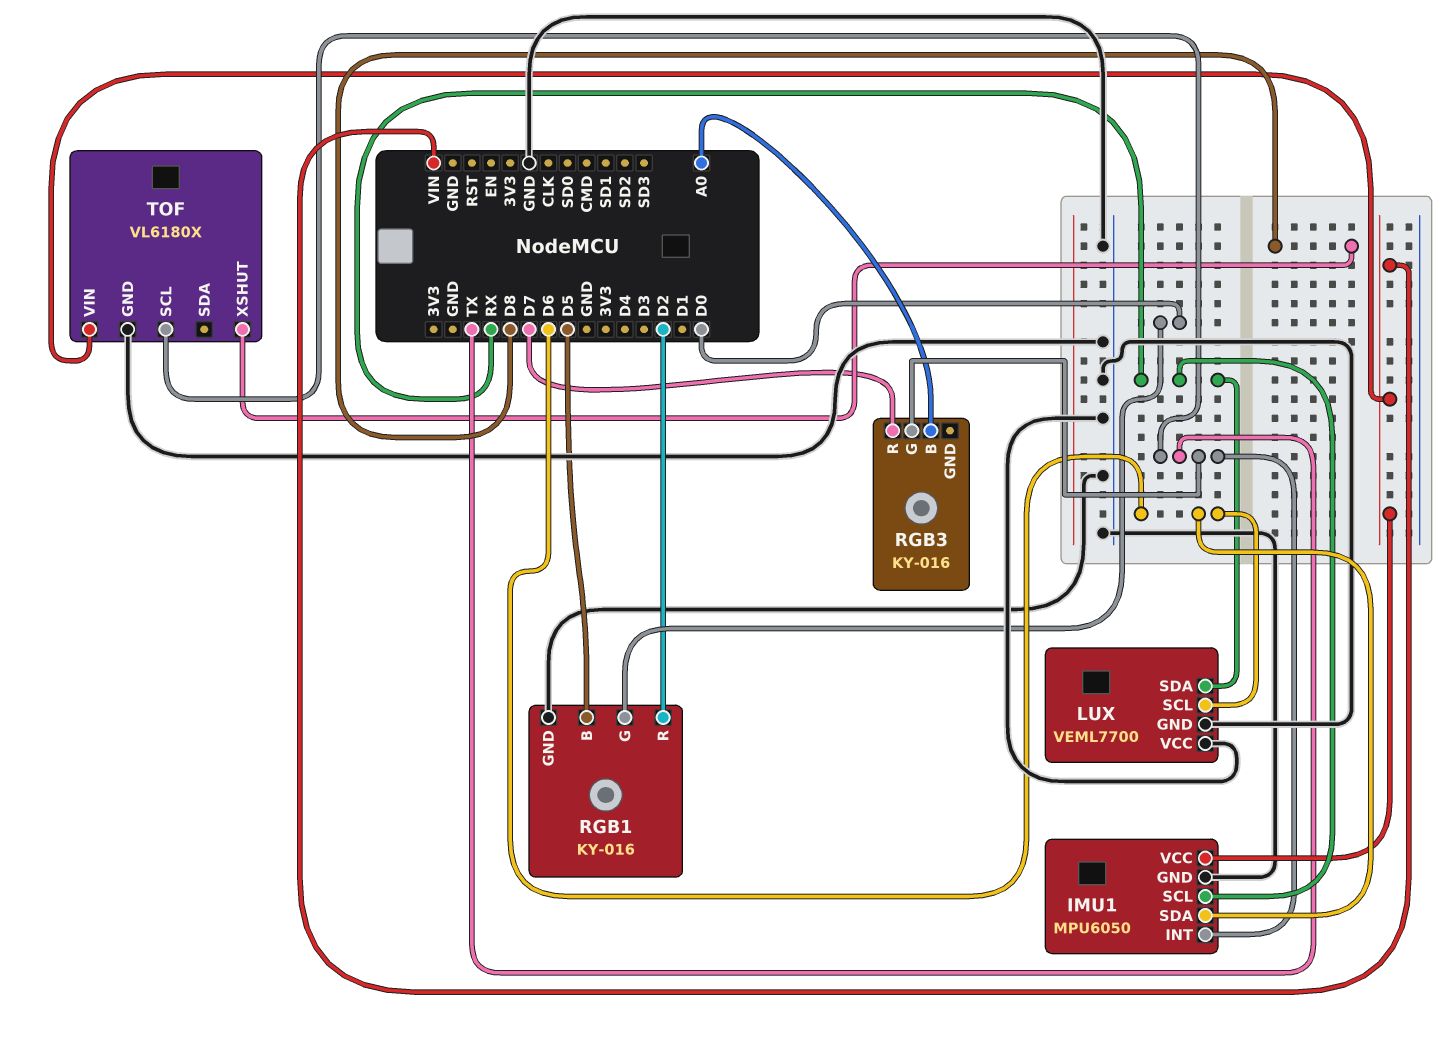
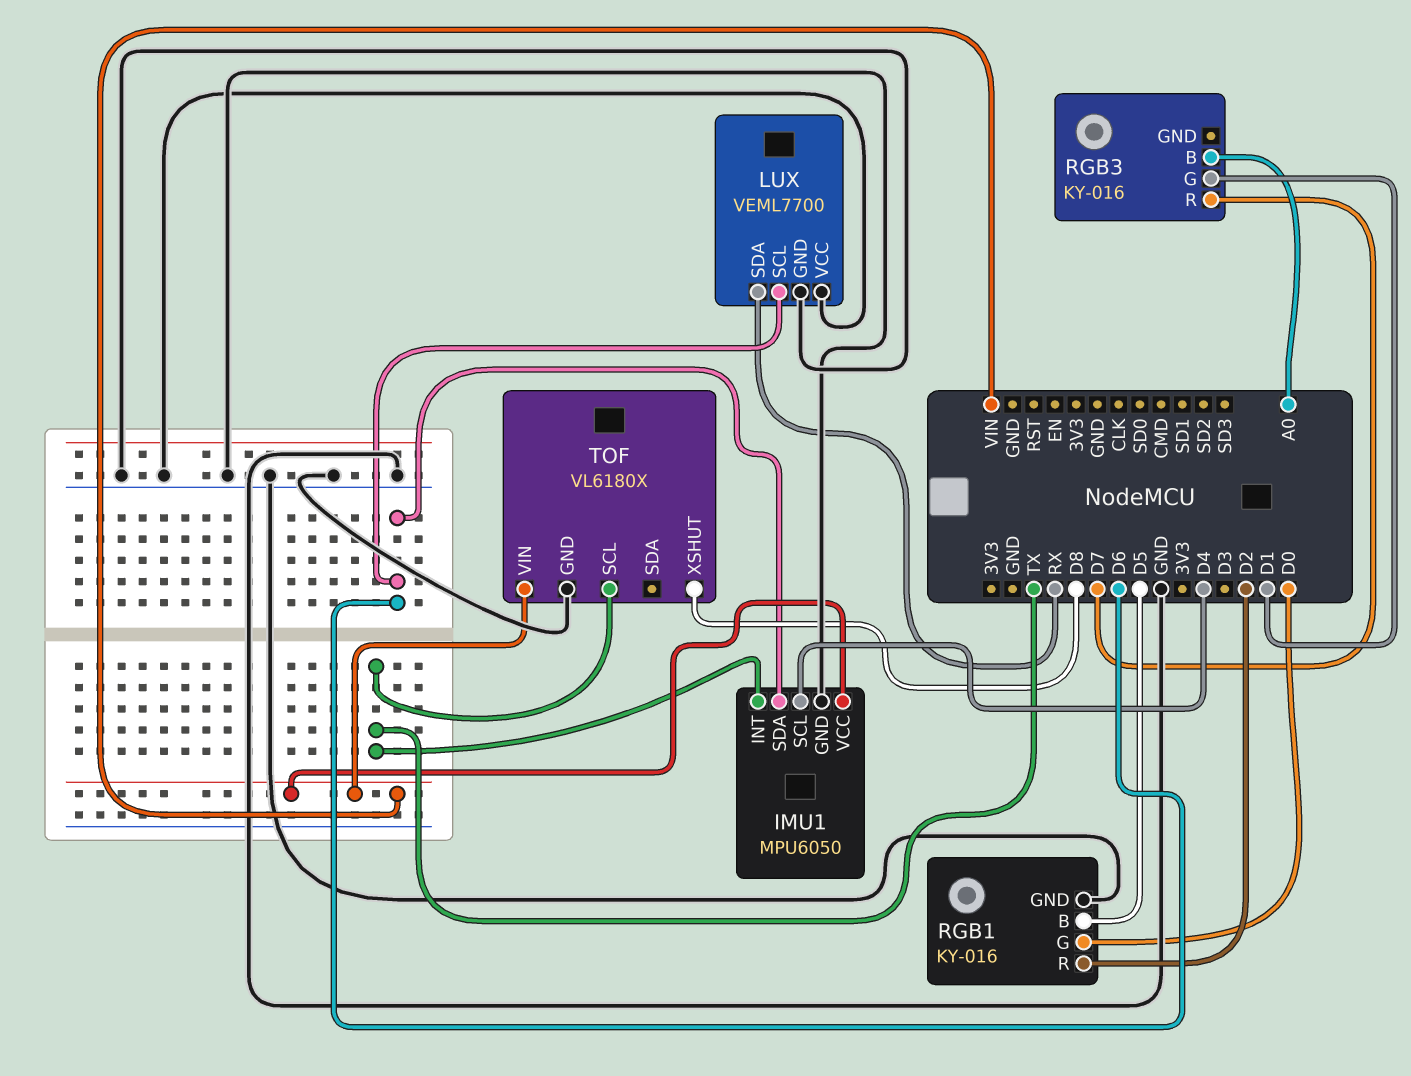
IMU1 pin SCL: RX -> D4
RGB3 pin G: TX -> D1

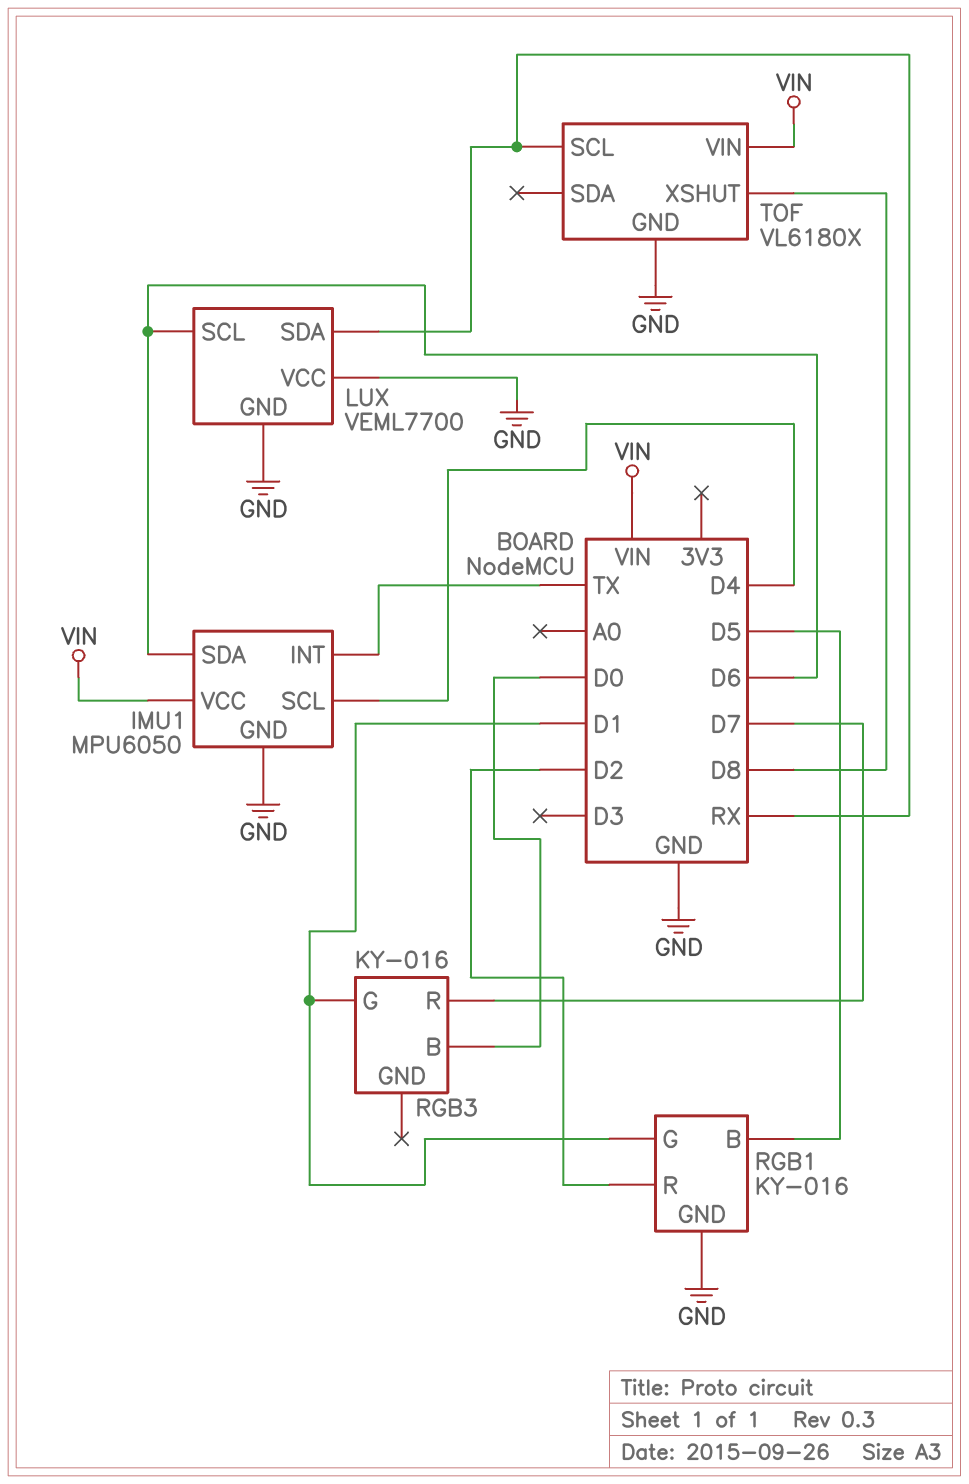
RGB1 pin G: D0 -> D1
RGB3 pin B: A0 -> D0
TOF pin SCL: TX -> RX

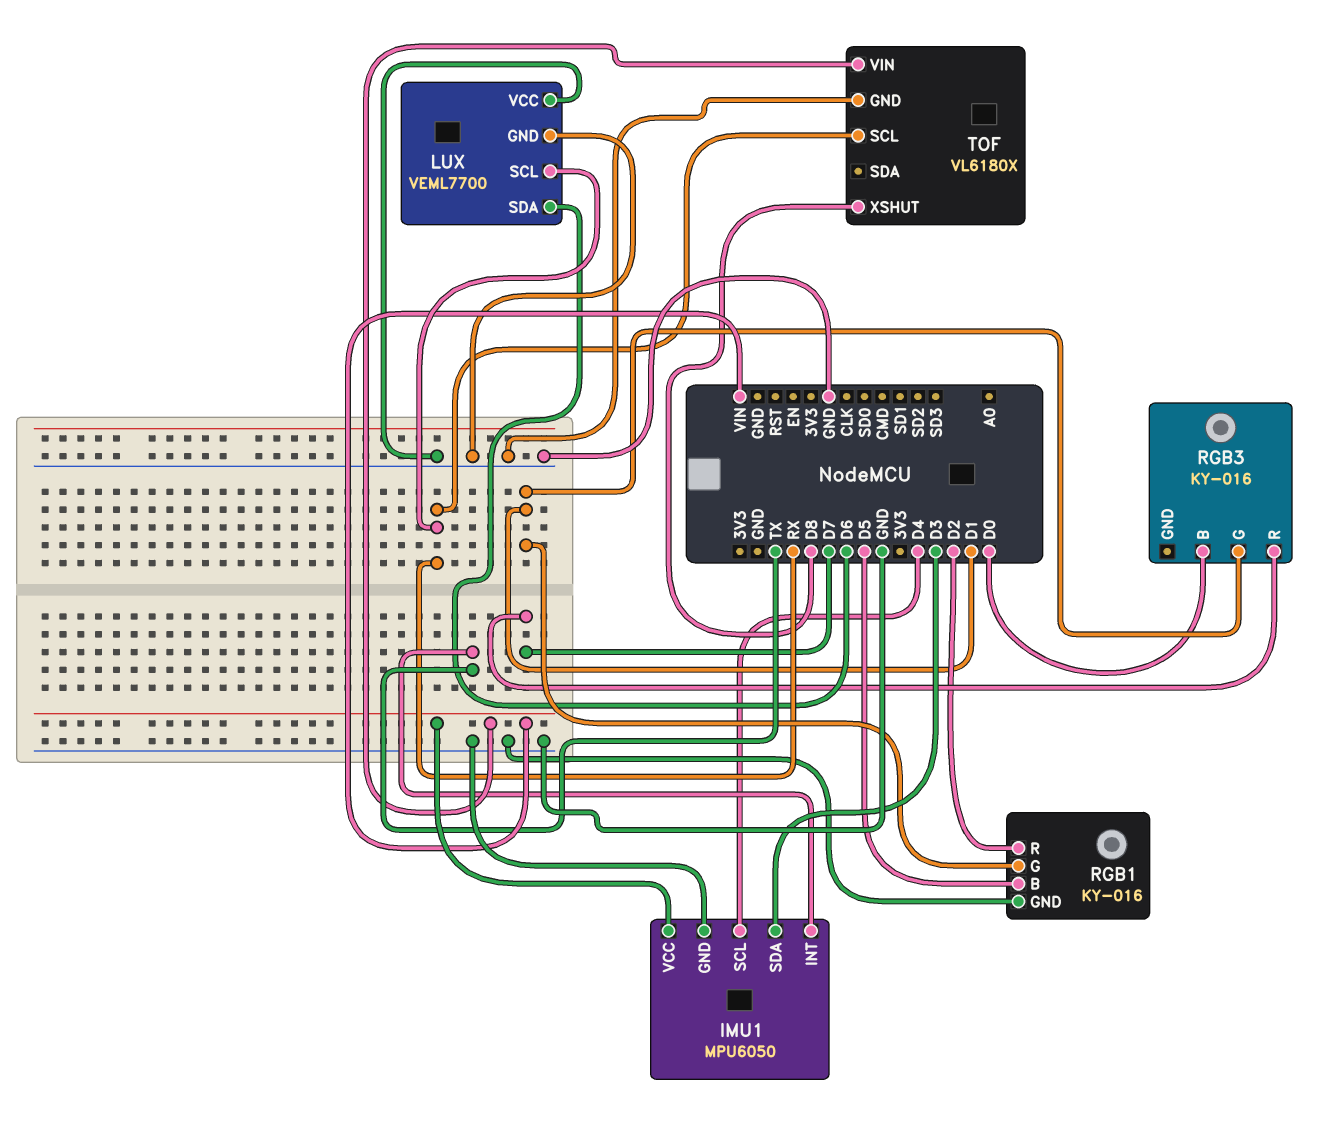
IMU1 pin SDA: D6 -> D3
LUX pin SCL: D6 -> RX
LUX pin SDA: RX -> D6

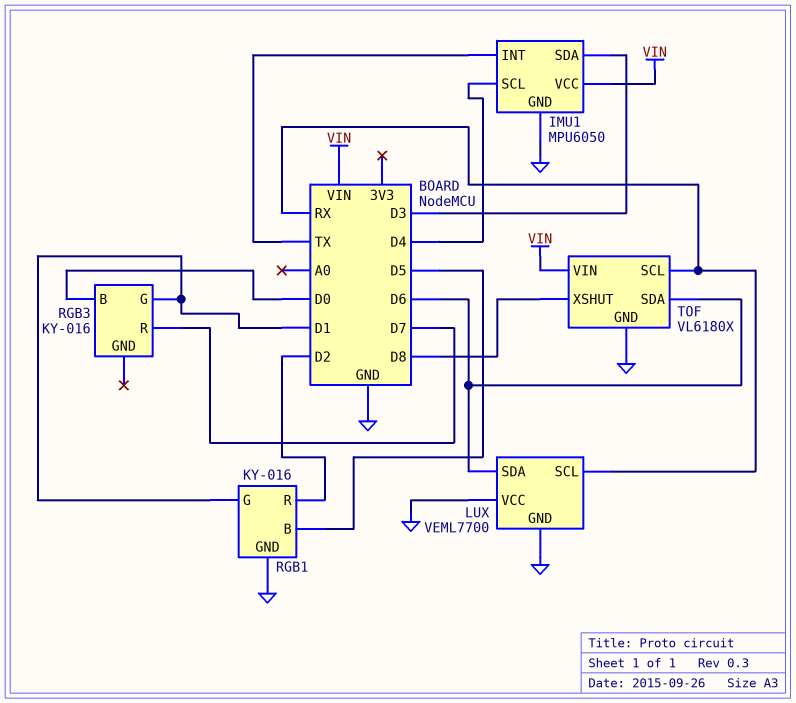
TOF pin SDA: none -> D6

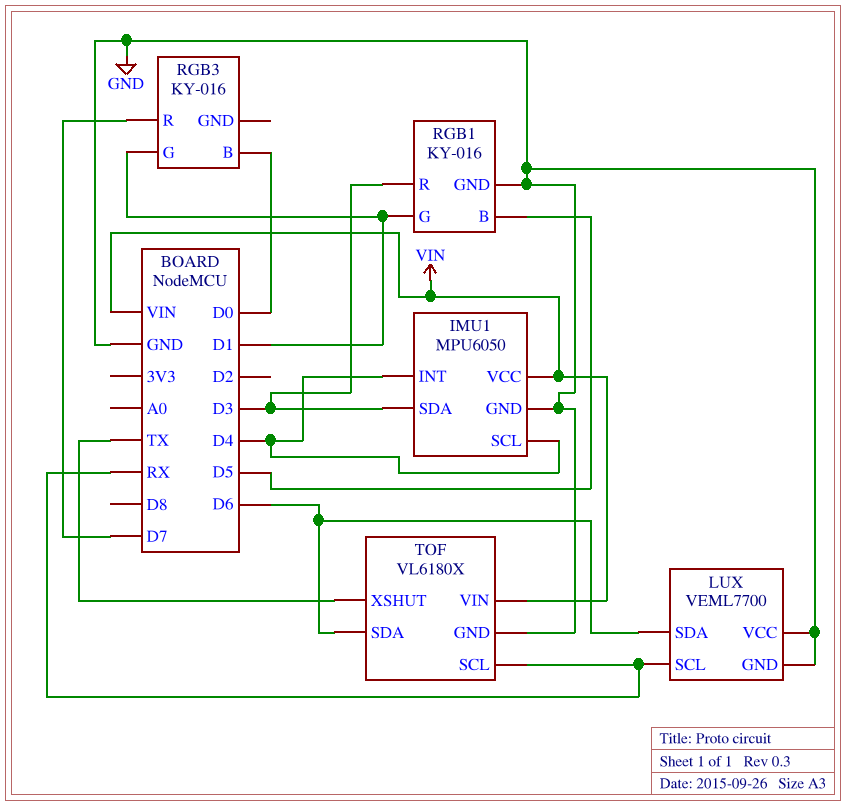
IMU1 pin INT: TX -> D4
RGB1 pin R: D2 -> D3
TOF pin XSHUT: D8 -> TX

